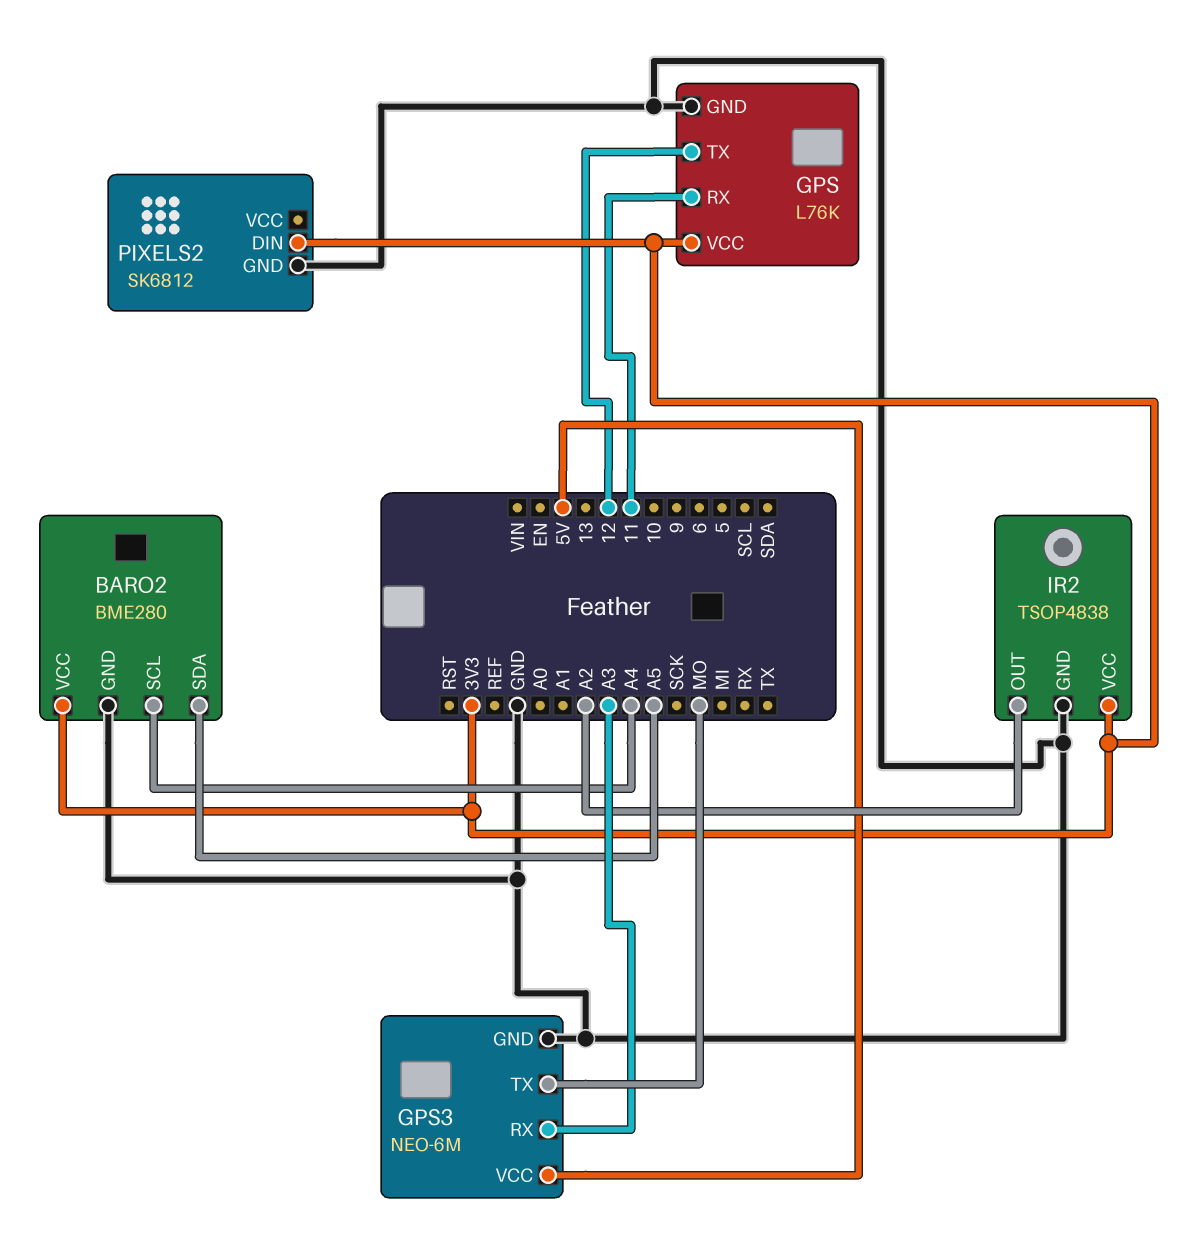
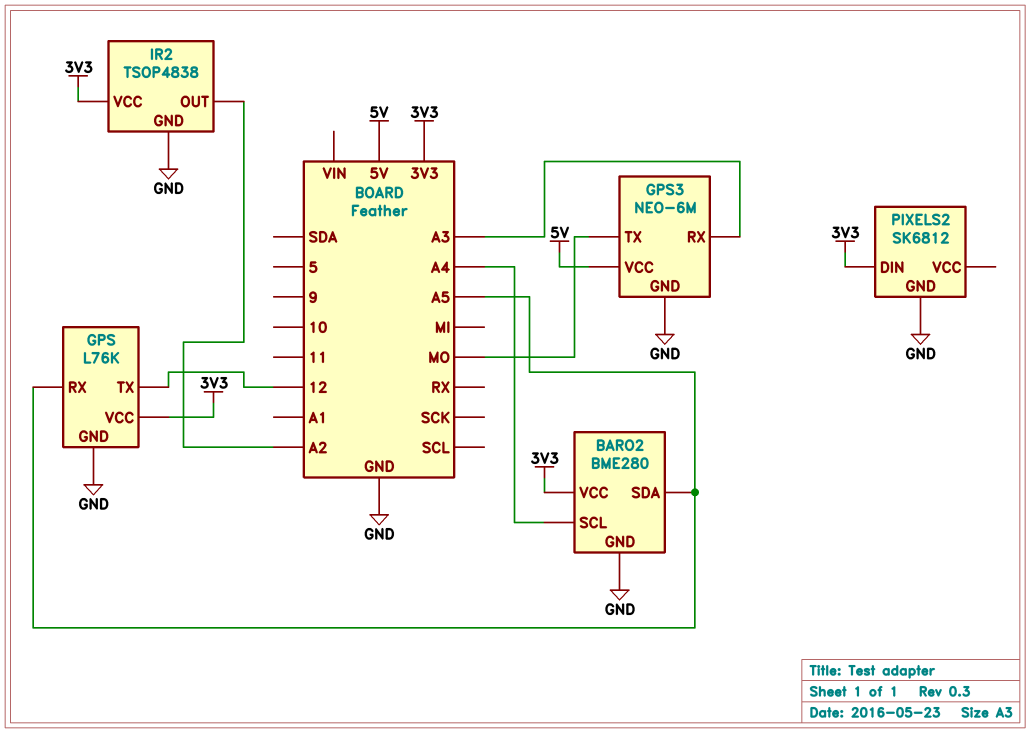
GPS pin RX: 11 -> A5

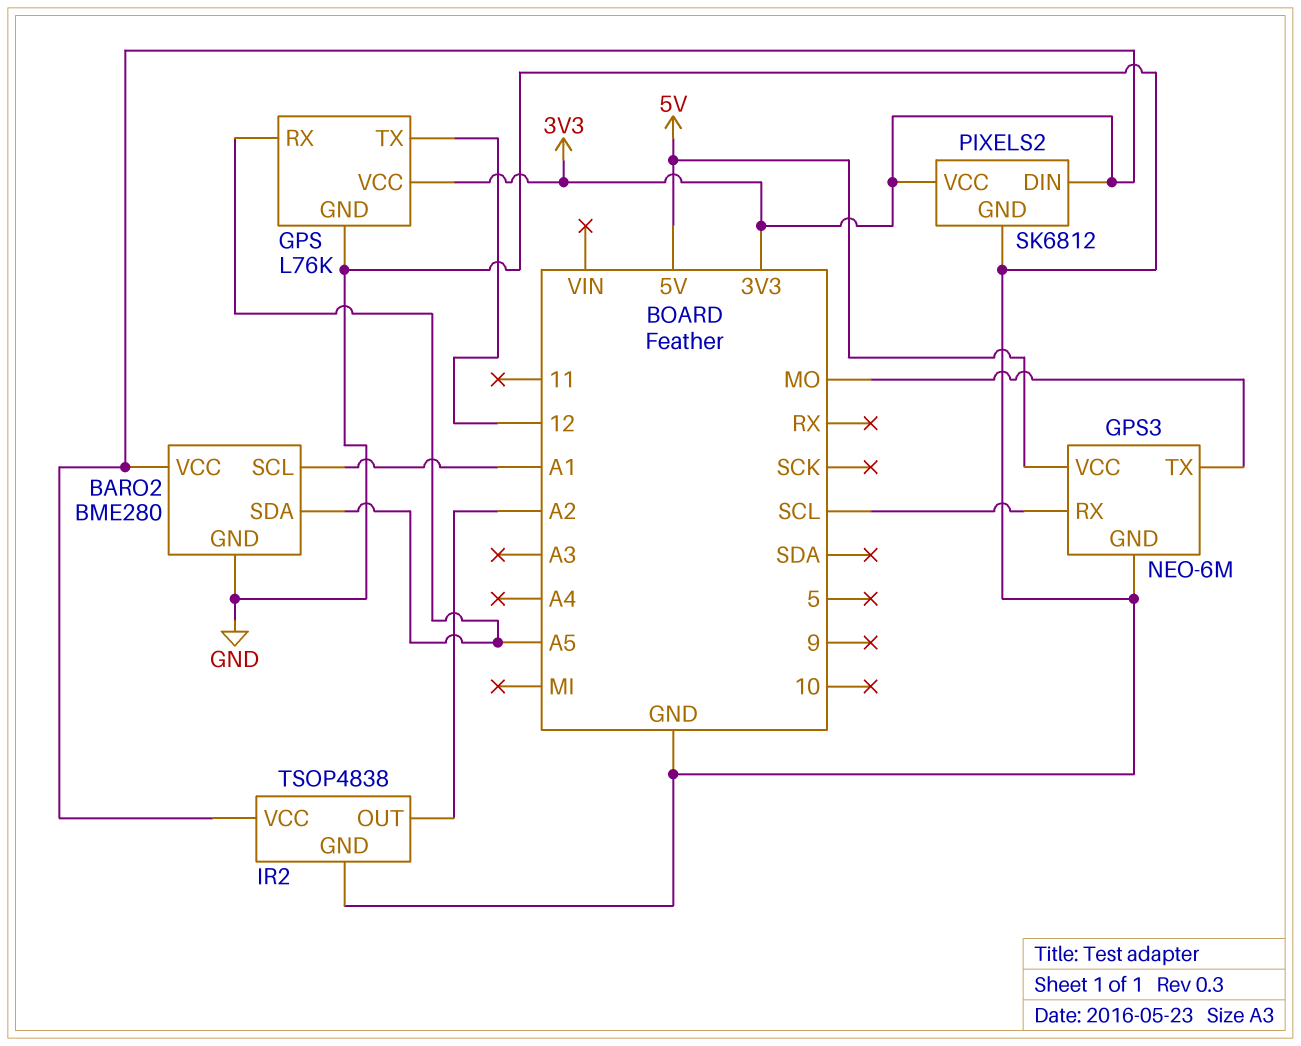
BARO2 pin SCL: A4 -> A1
GPS3 pin RX: A3 -> SCL
PIXELS2 pin VCC: none -> 3V3

